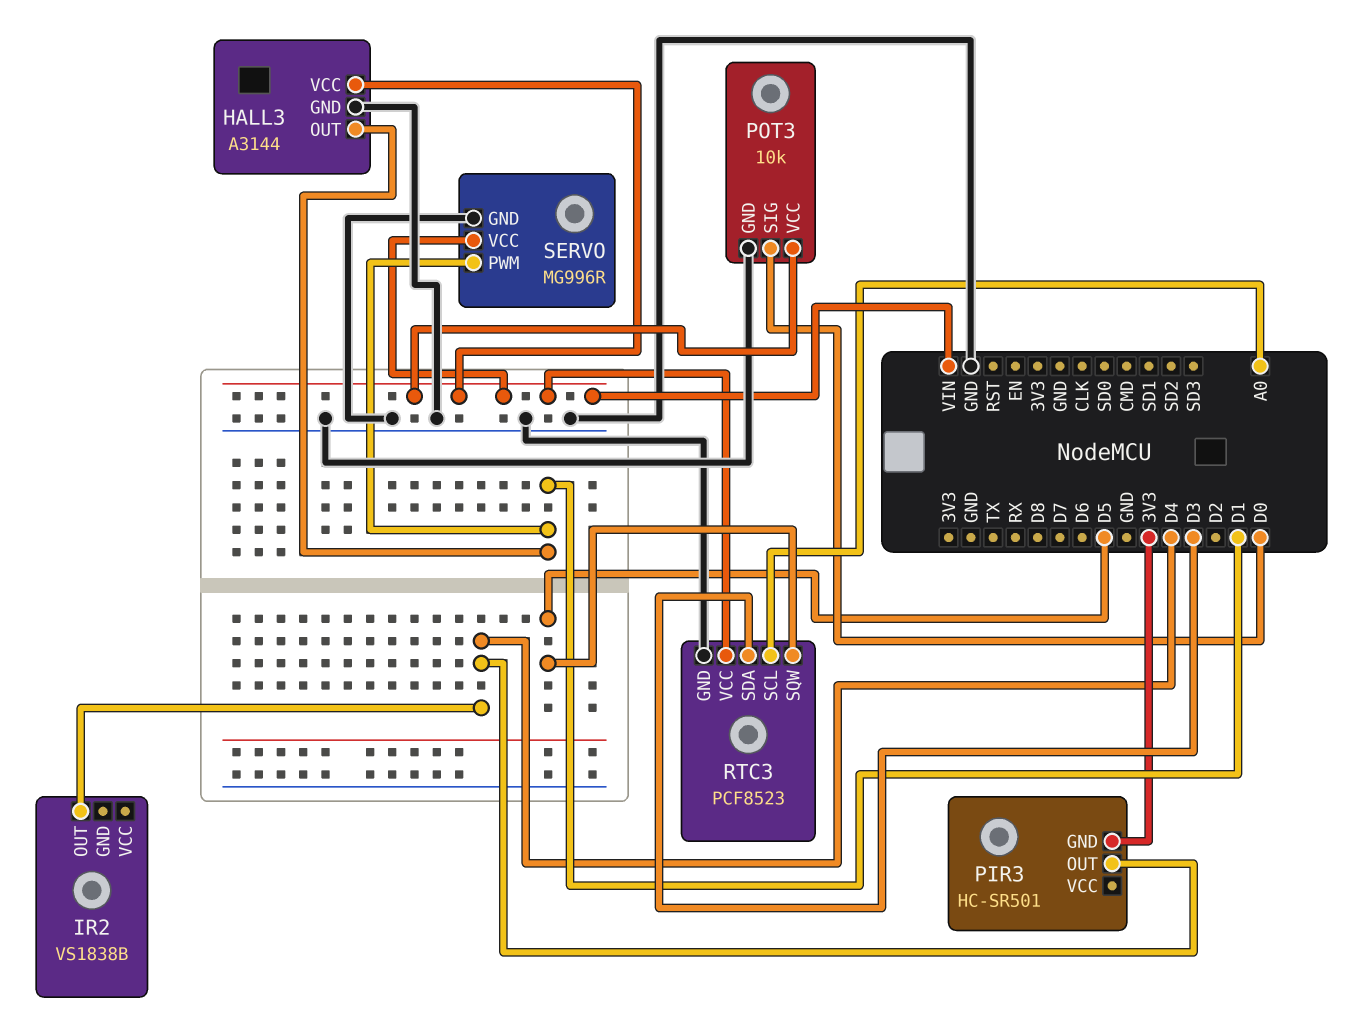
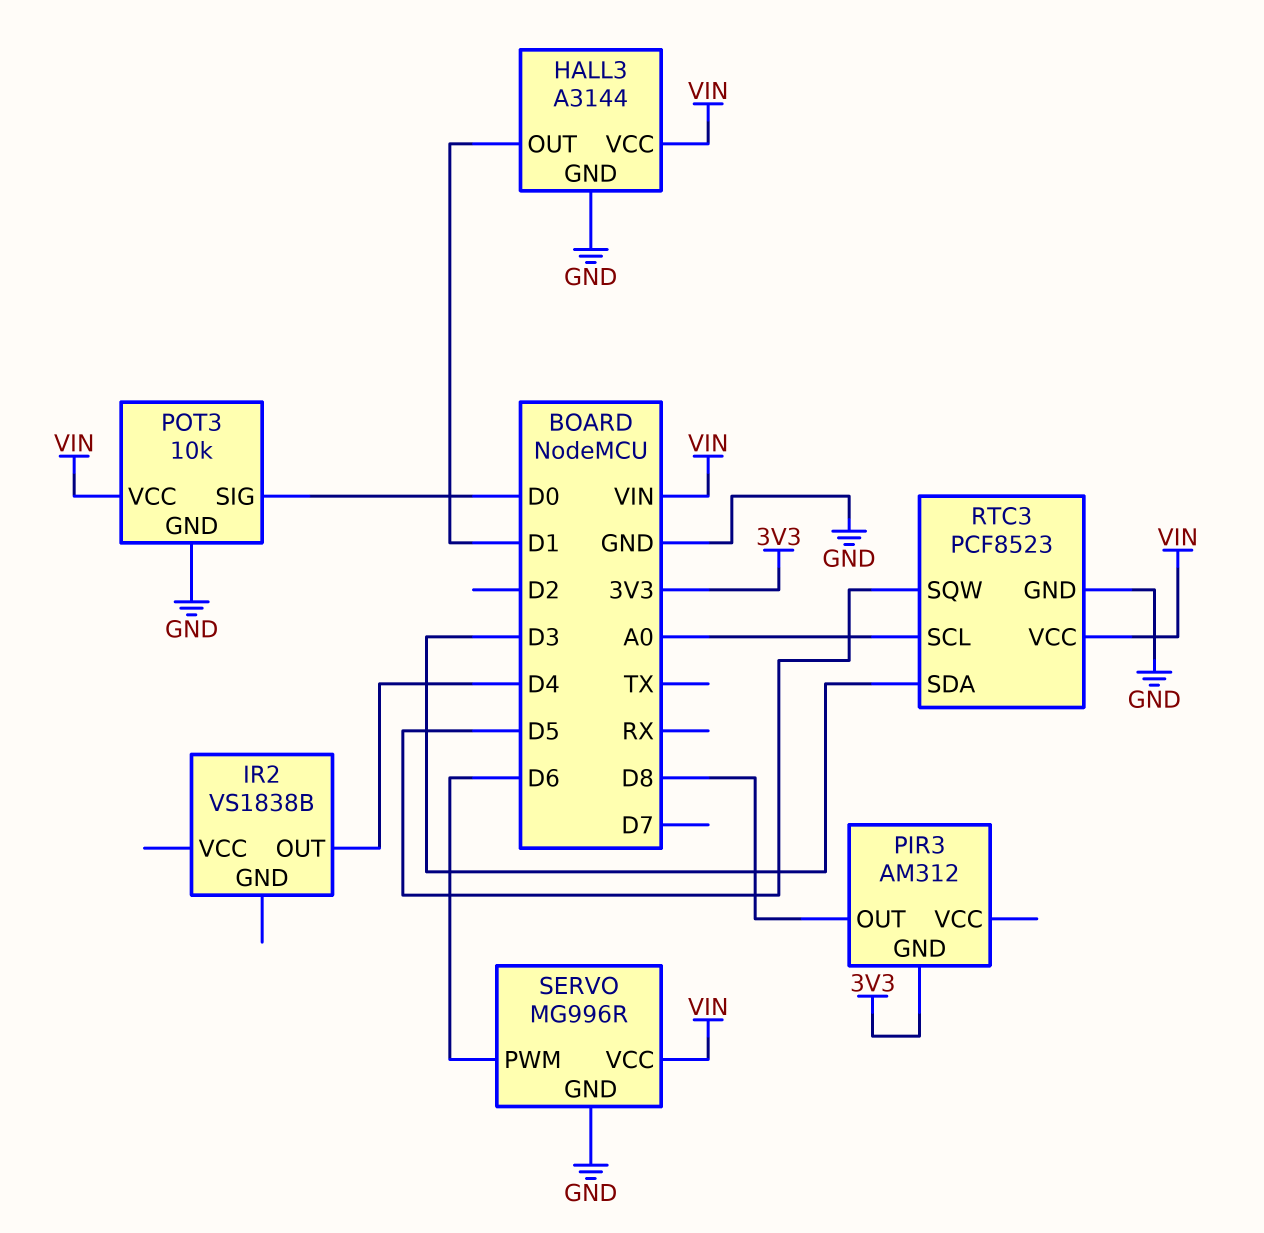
PIR3: HC-SR501 -> AM312
PIR3 pin OUT: D4 -> D8
SERVO pin PWM: D1 -> D6

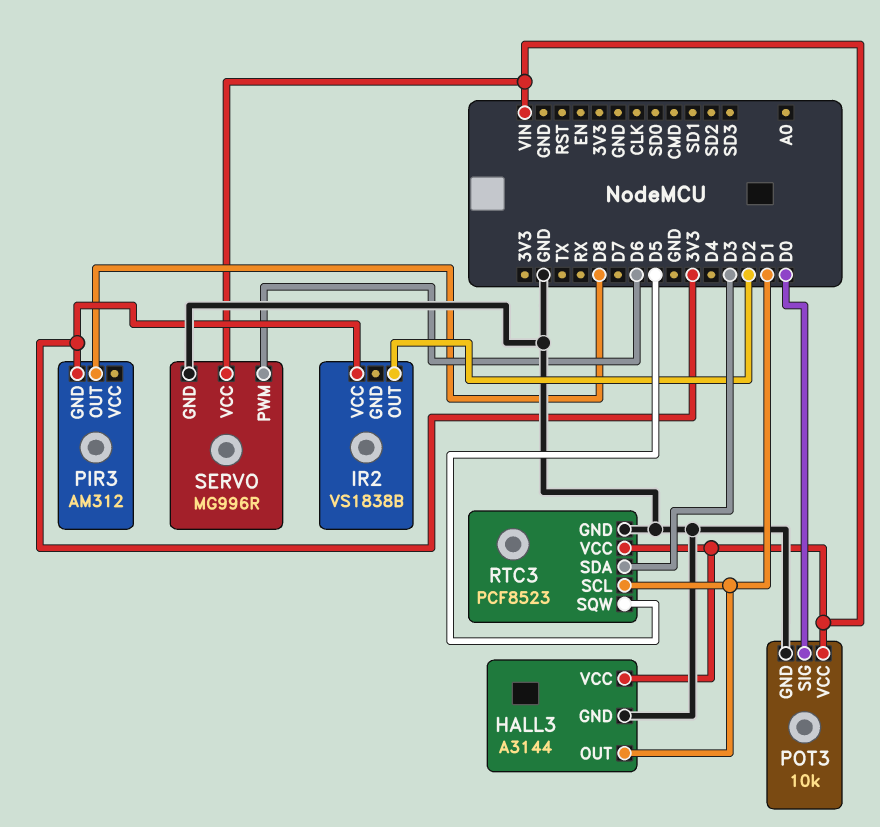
IR2 pin OUT: D4 -> D2
IR2 pin VCC: none -> 3V3
RTC3 pin SCL: A0 -> D1

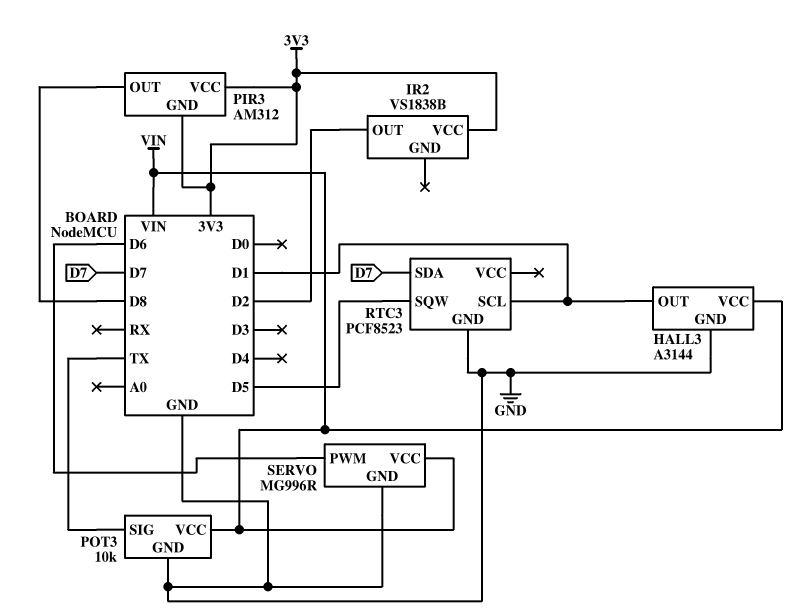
PIR3 pin VCC: none -> 3V3
POT3 pin SIG: D0 -> TX
RTC3 pin SDA: D3 -> D7
RTC3 pin VCC: VIN -> none

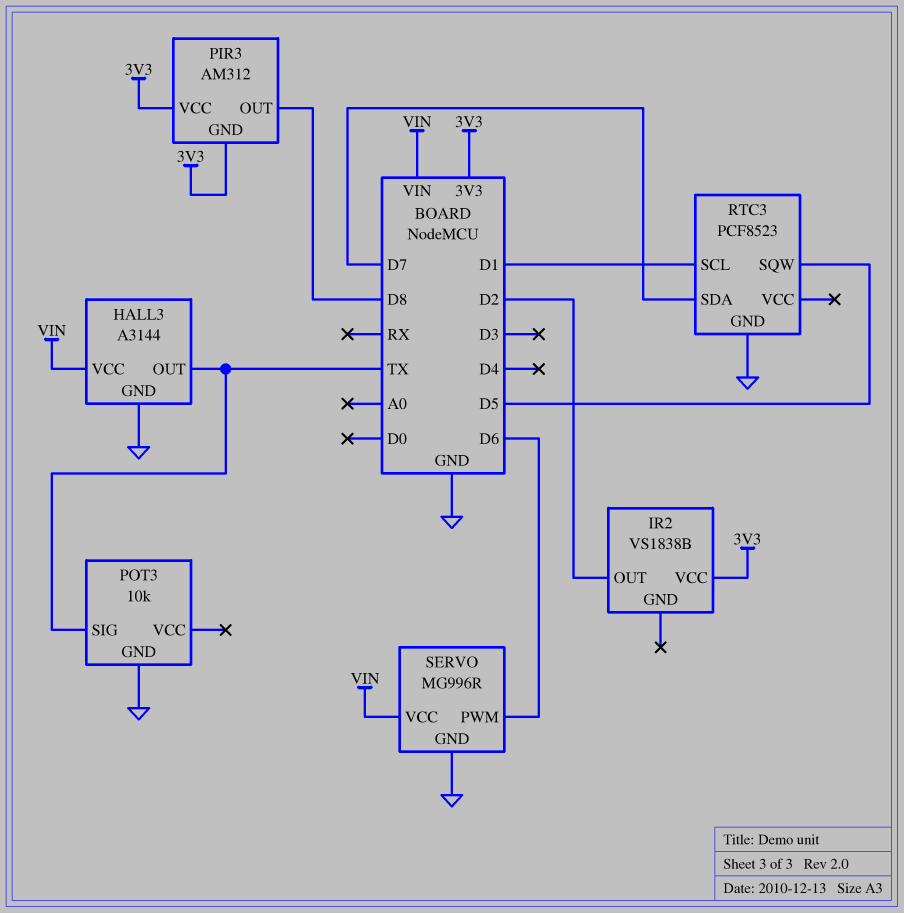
HALL3 pin OUT: D1 -> TX
POT3 pin VCC: VIN -> none

